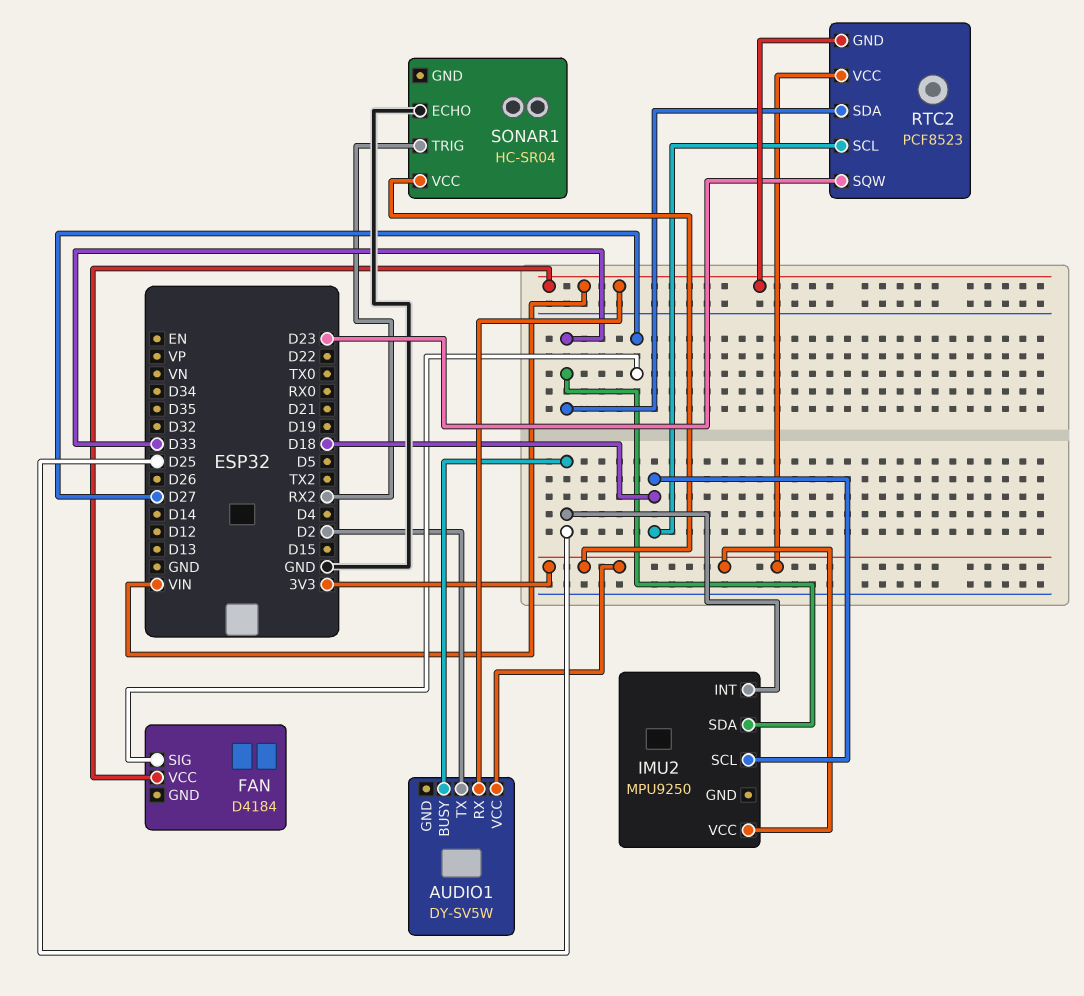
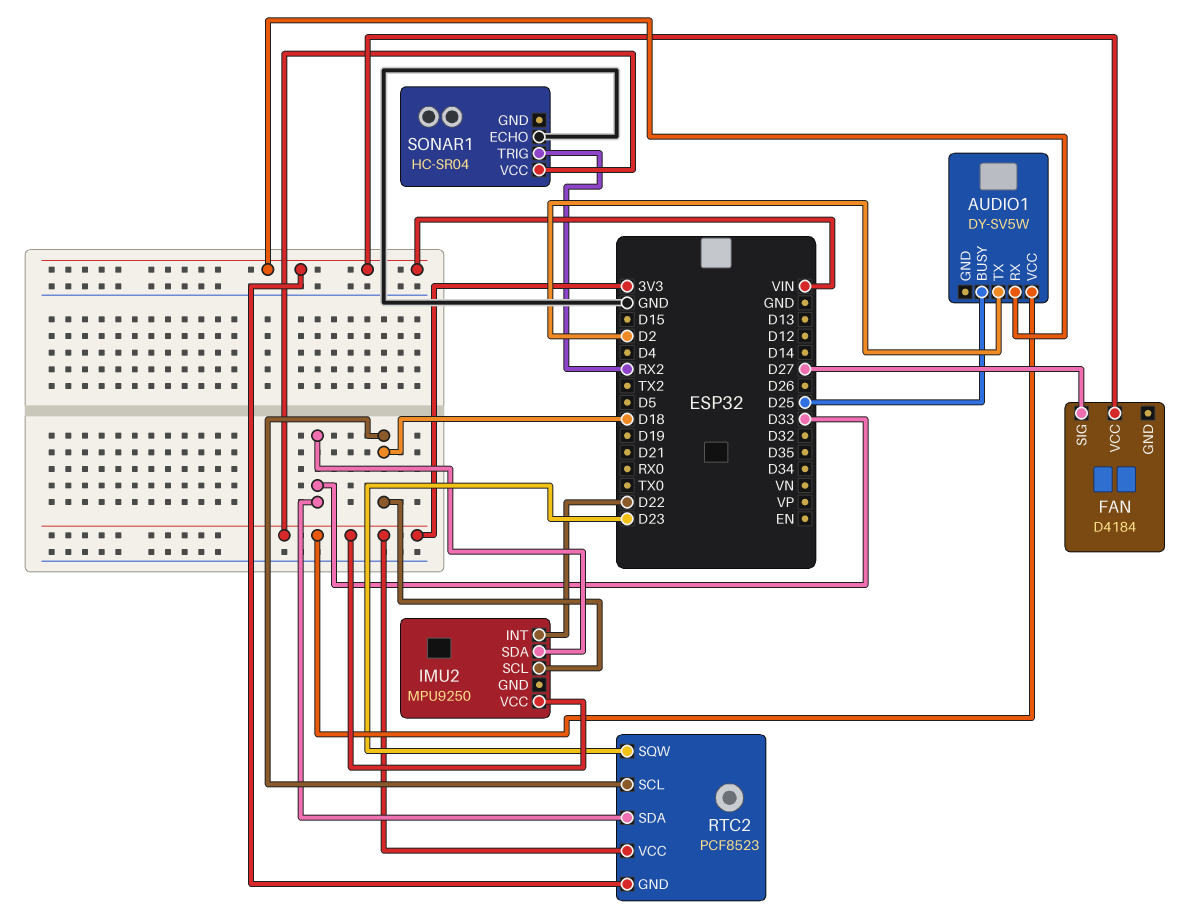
IMU2 pin INT: D25 -> D22

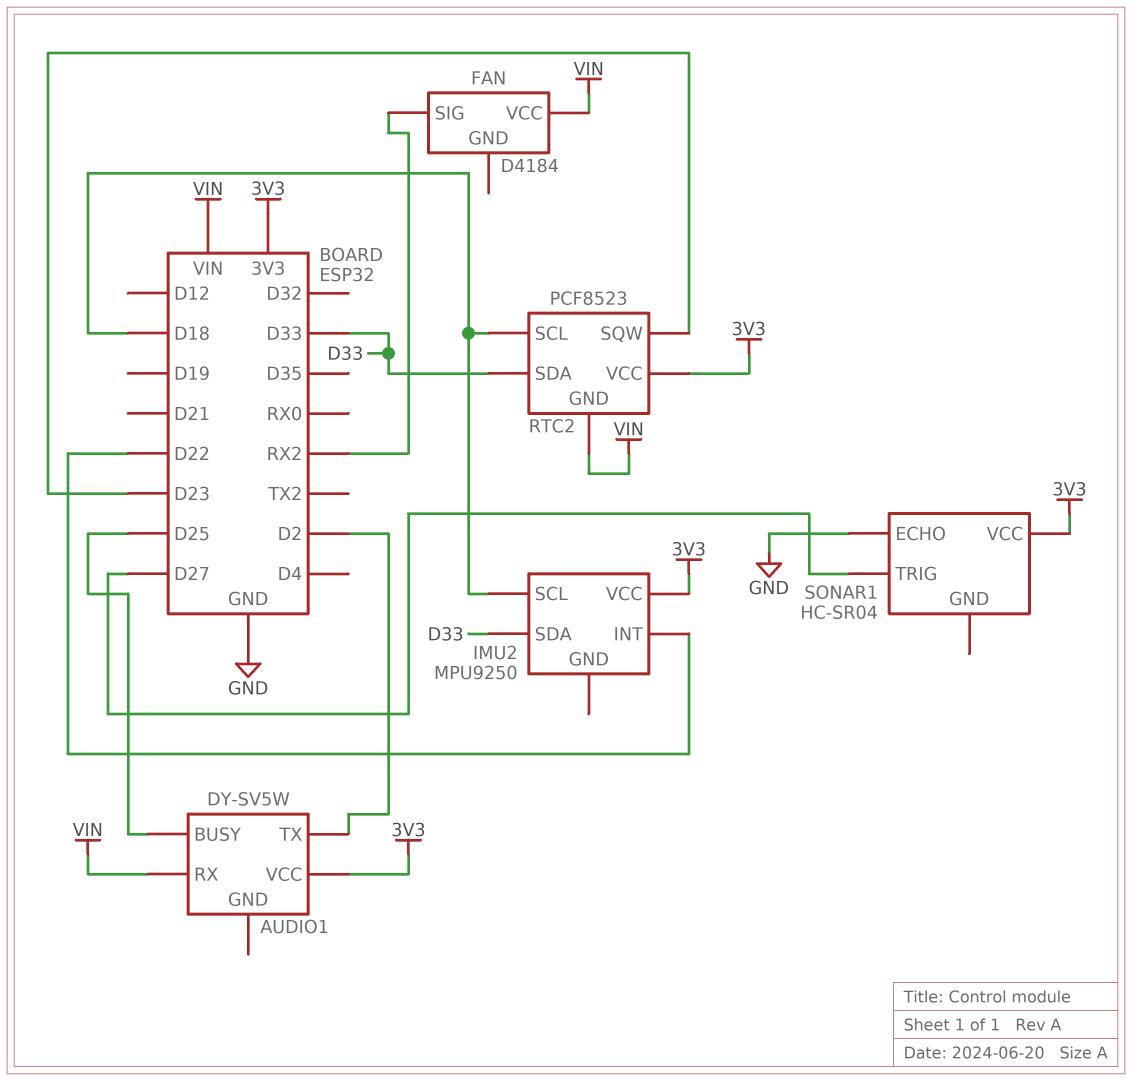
FAN pin SIG: D27 -> RX2
SONAR1 pin TRIG: RX2 -> D27

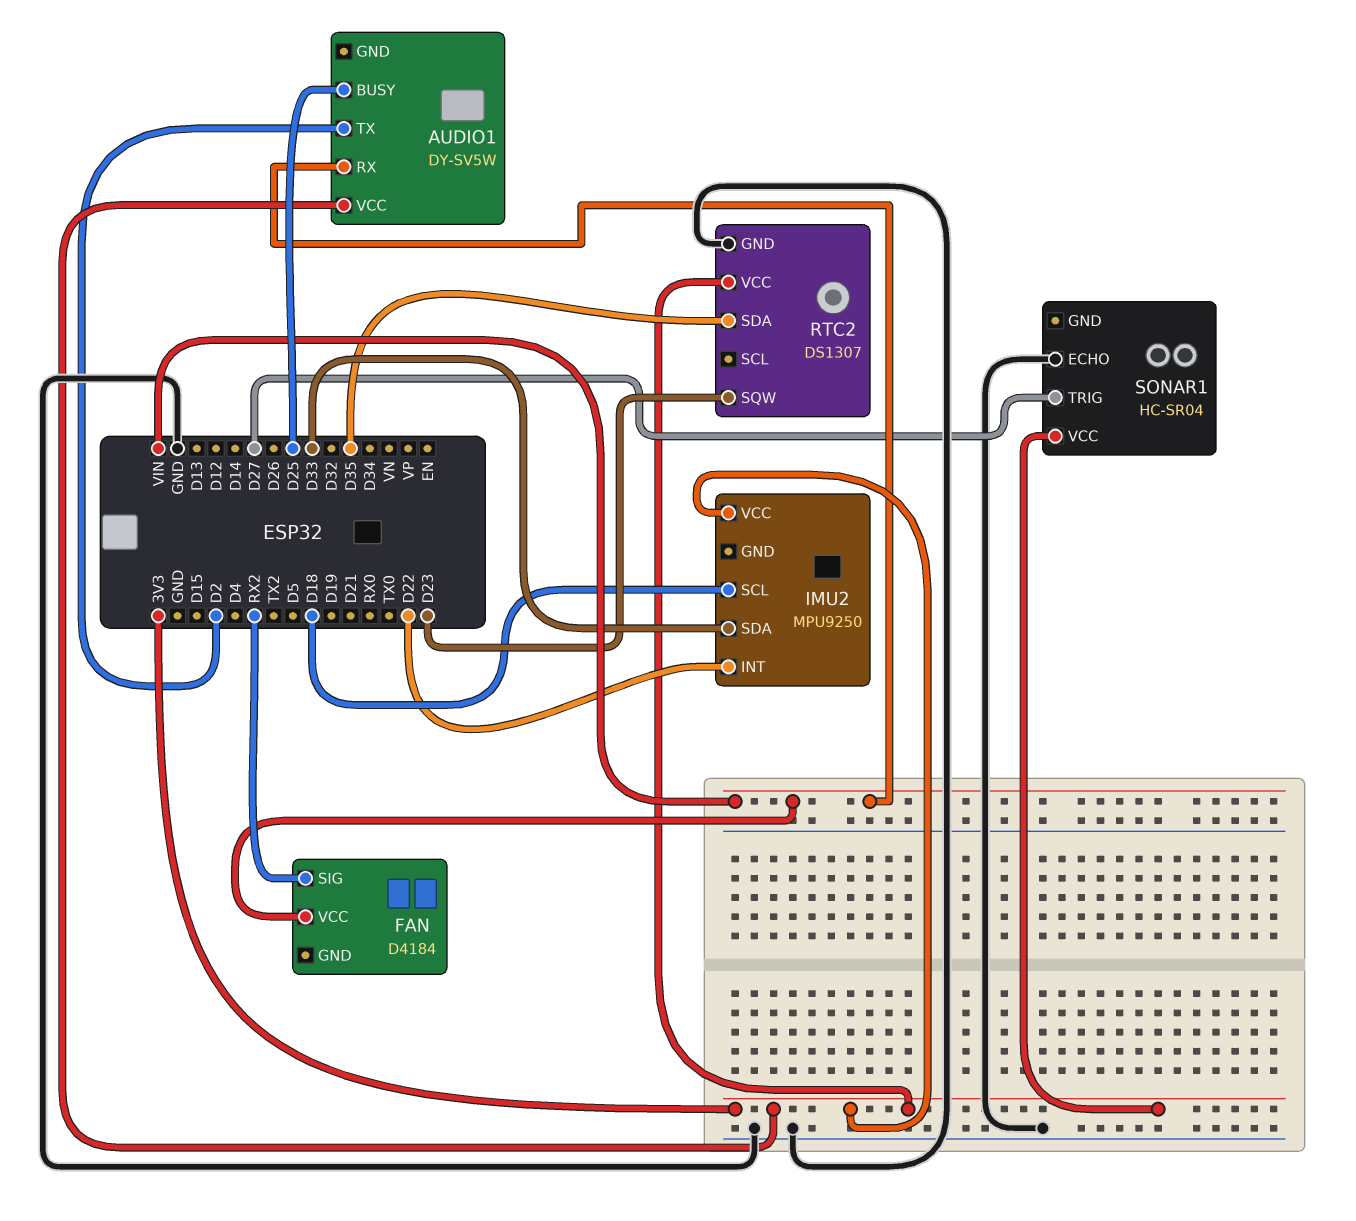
RTC2: PCF8523 -> DS1307
RTC2 pin GND: VIN -> GND
RTC2 pin SCL: D18 -> none
RTC2 pin SDA: D33 -> D35

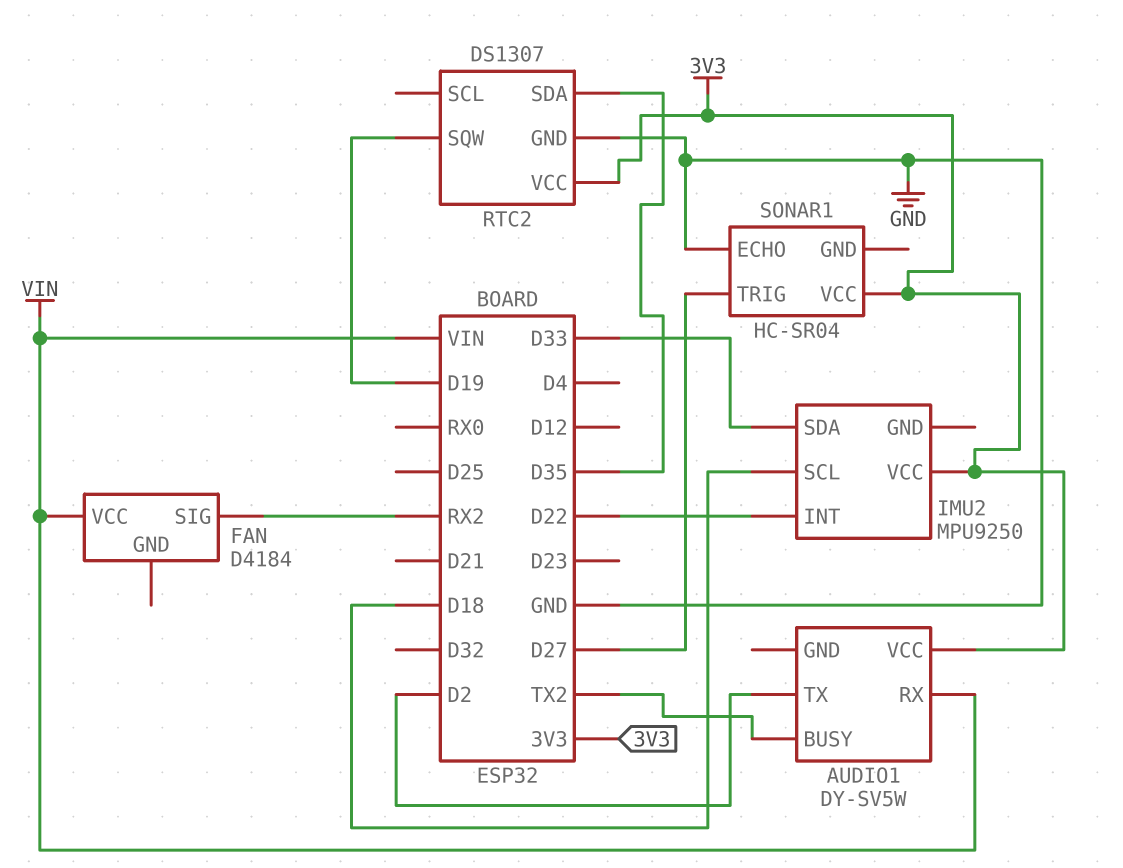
AUDIO1 pin BUSY: D25 -> TX2
RTC2 pin SQW: D23 -> D19

